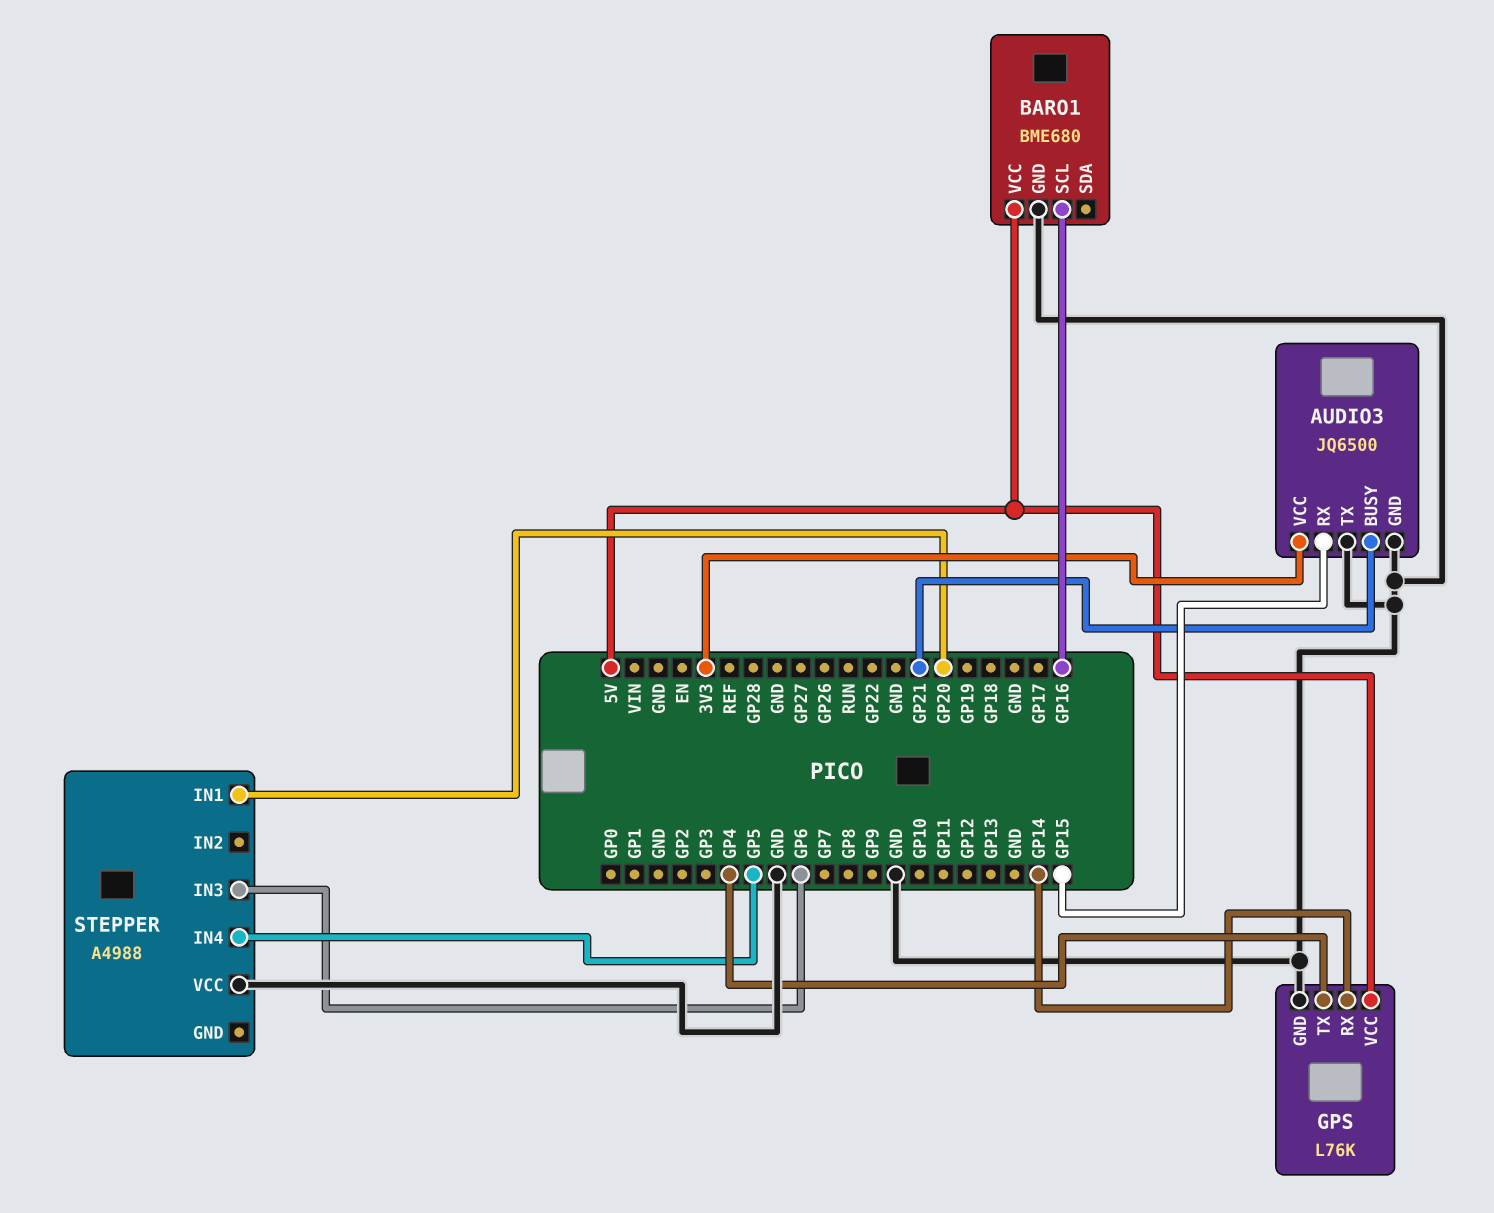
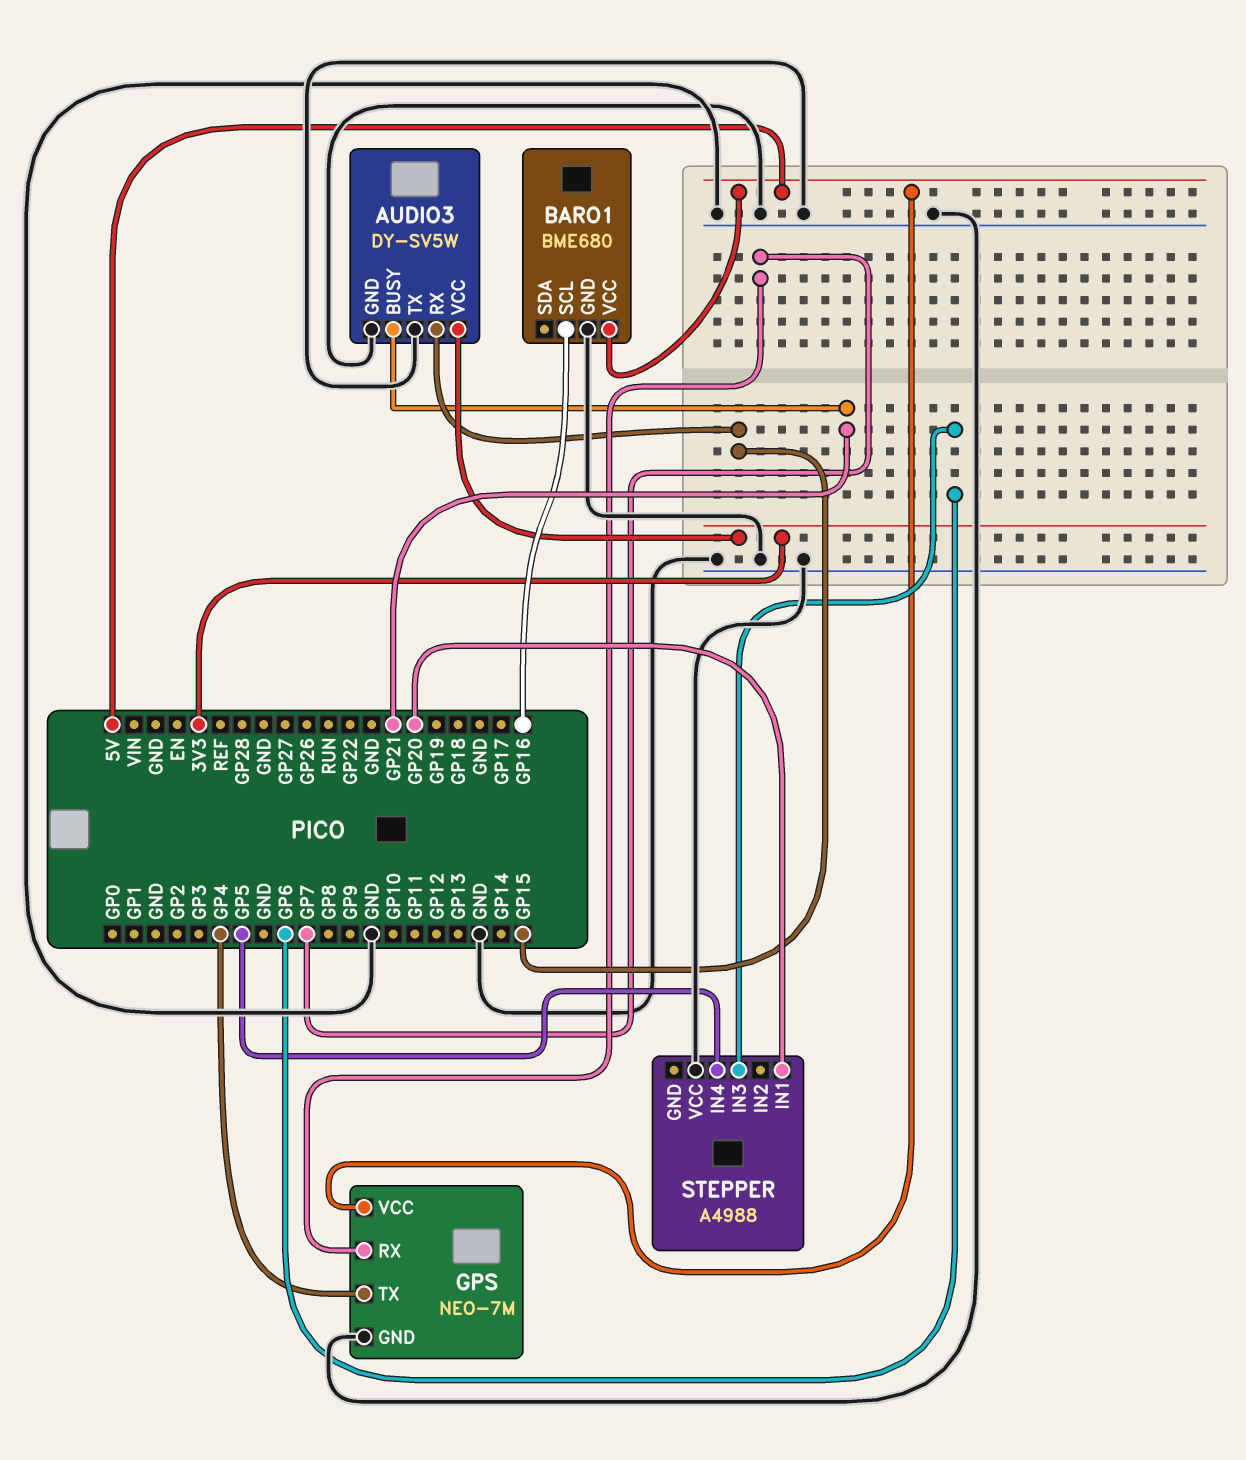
AUDIO3: JQ6500 -> DY-SV5W
GPS: L76K -> NEO-7M
GPS pin RX: GP14 -> GP7

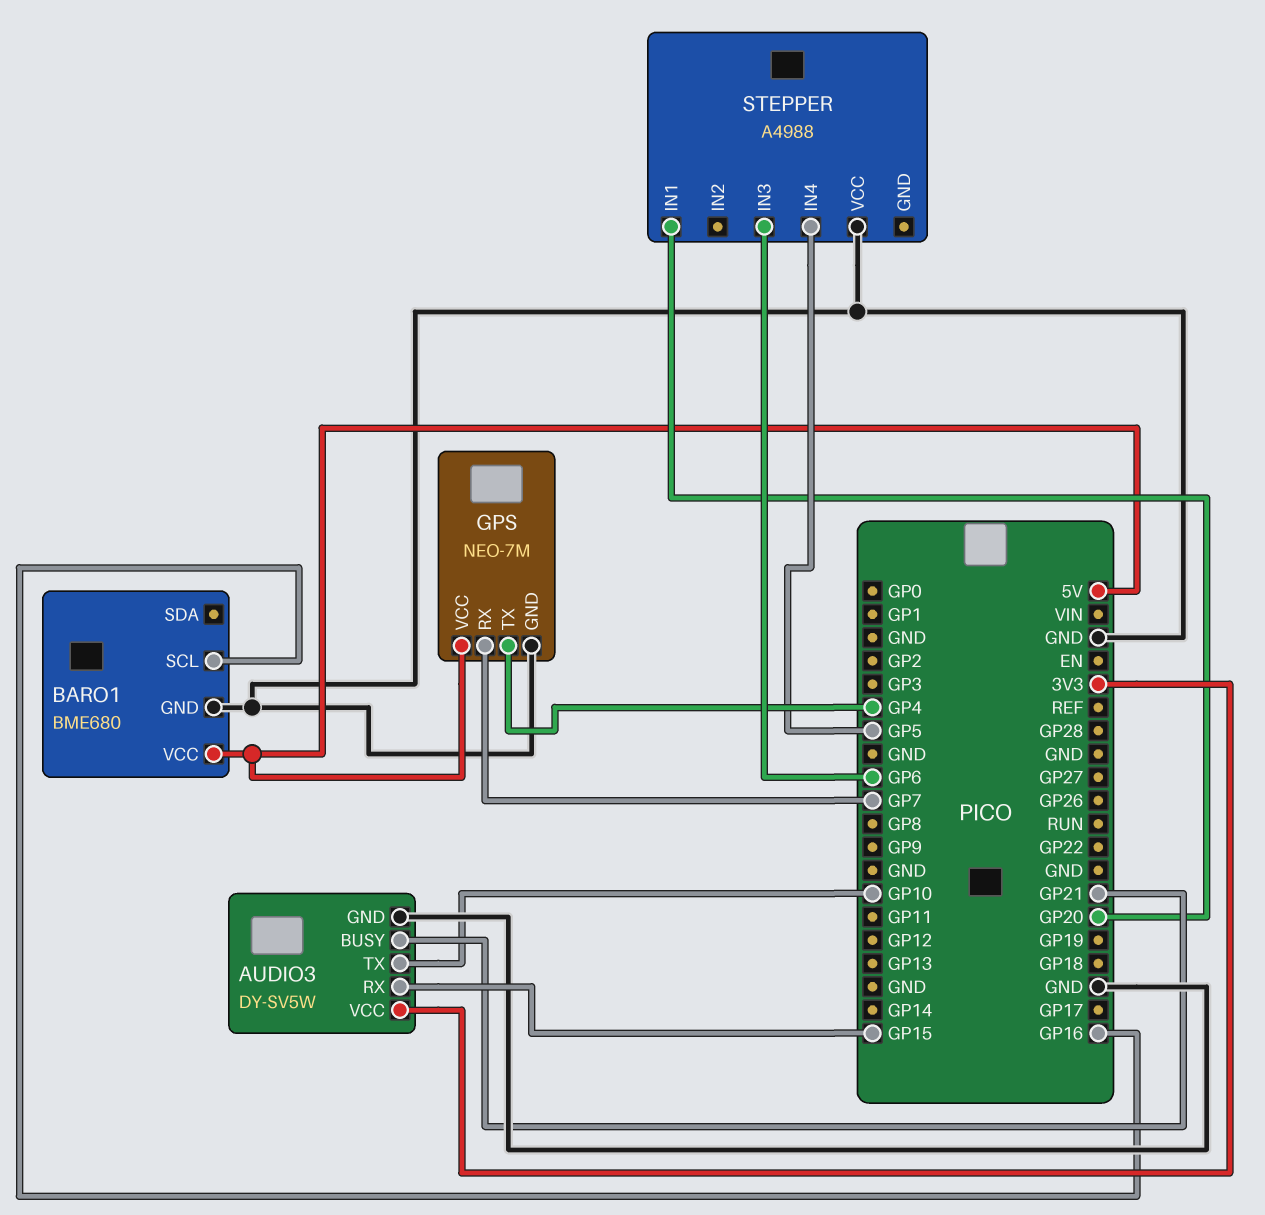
AUDIO3 pin TX: GND -> GP10

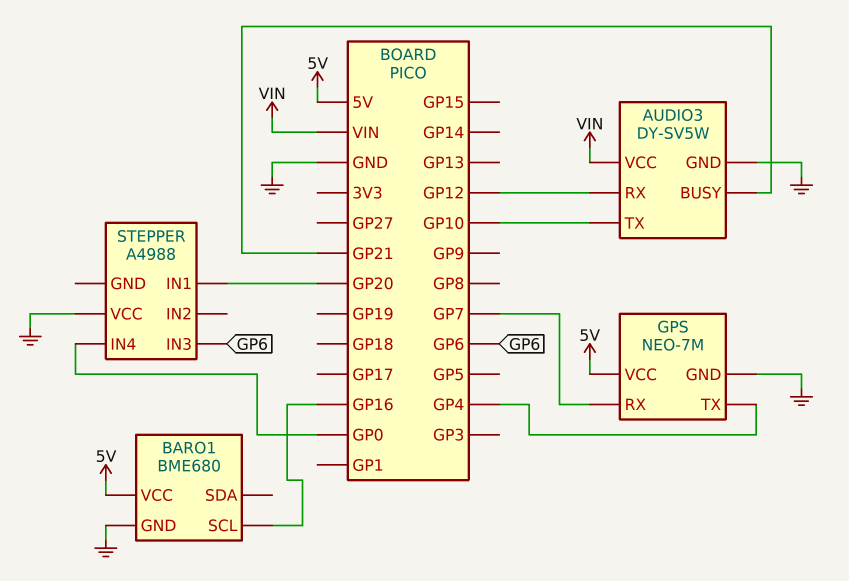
AUDIO3 pin RX: GP15 -> GP12
AUDIO3 pin VCC: 3V3 -> VIN
STEPPER pin IN4: GP5 -> GP0

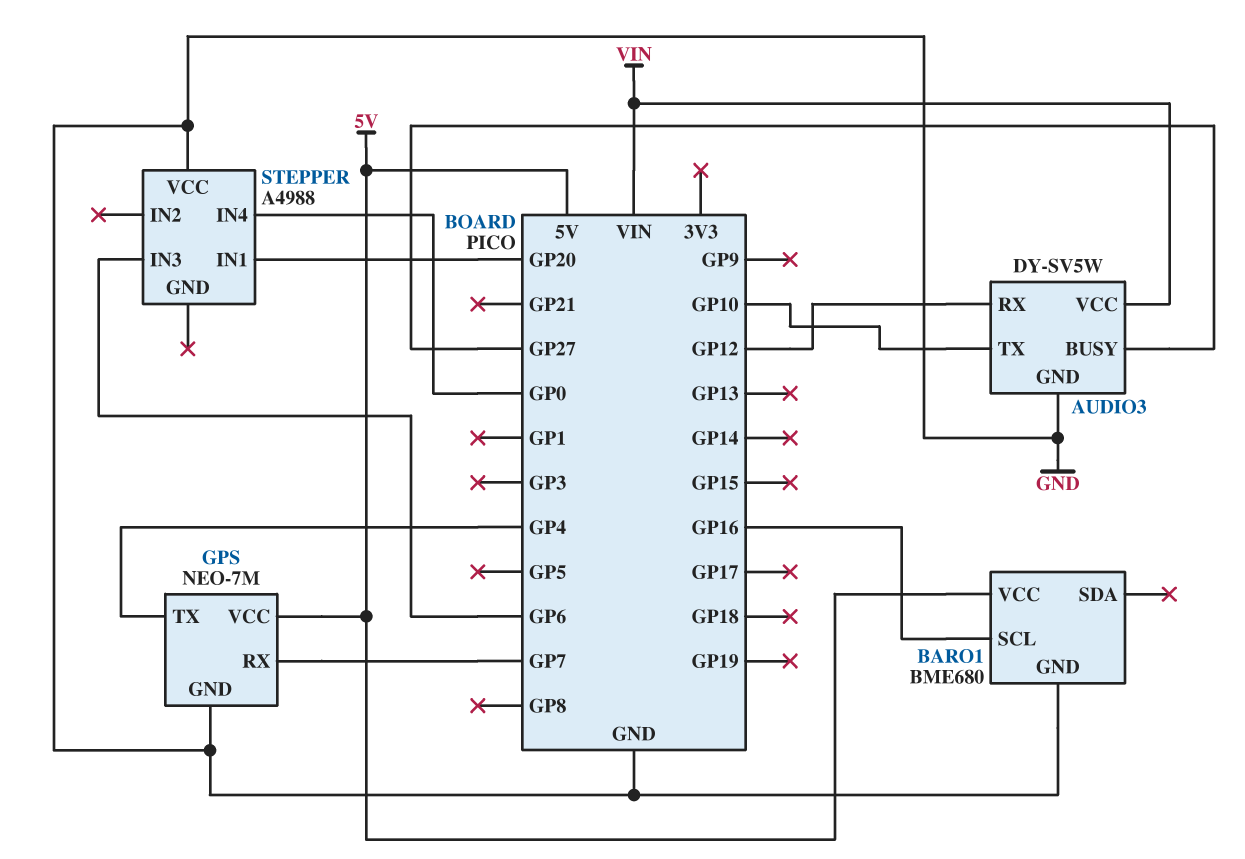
AUDIO3 pin BUSY: GP21 -> GP27

